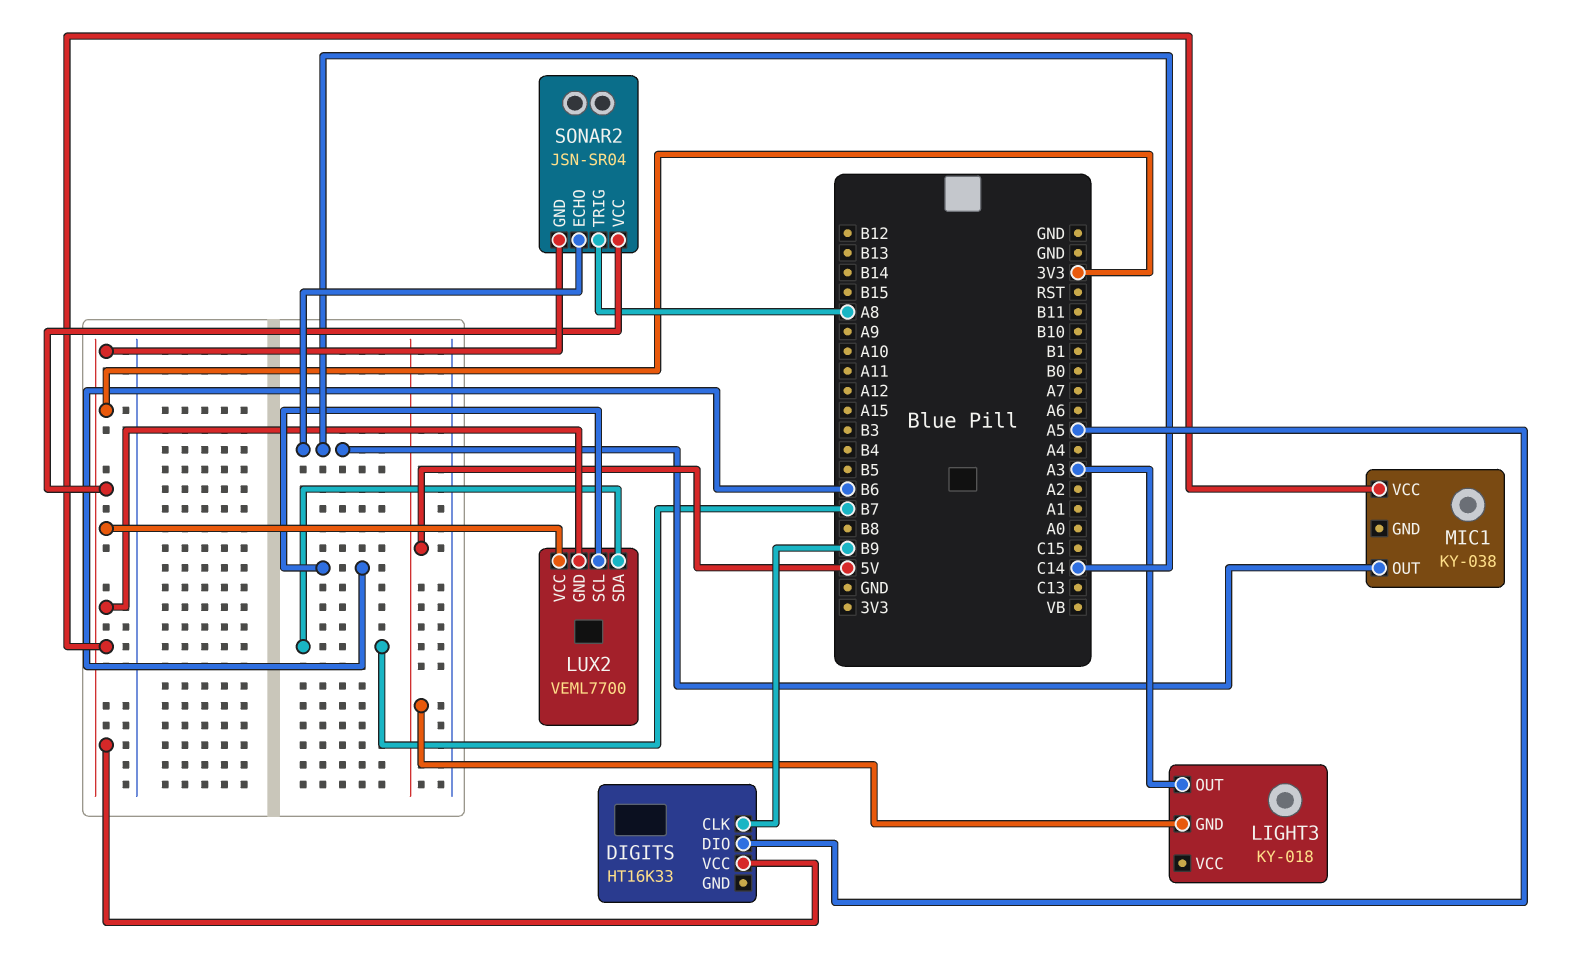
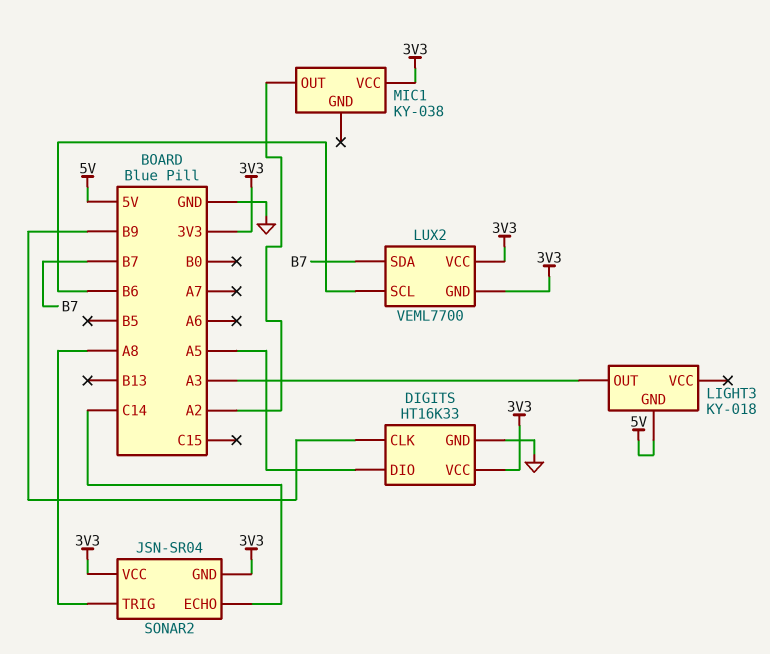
DIGITS pin GND: none -> GND
MIC1 pin OUT: C14 -> A2

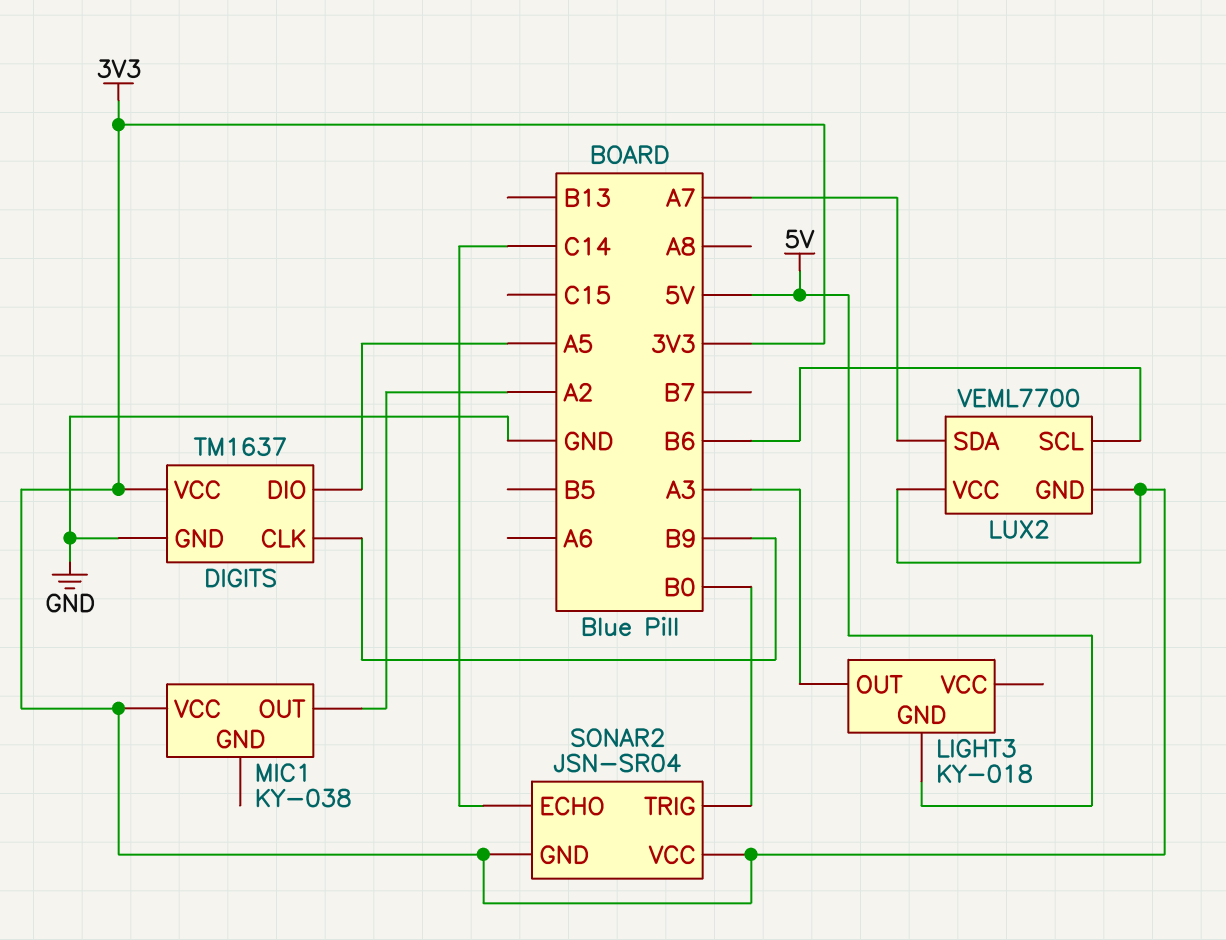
DIGITS: HT16K33 -> TM1637
LUX2 pin SDA: B7 -> A7
SONAR2 pin TRIG: A8 -> B0

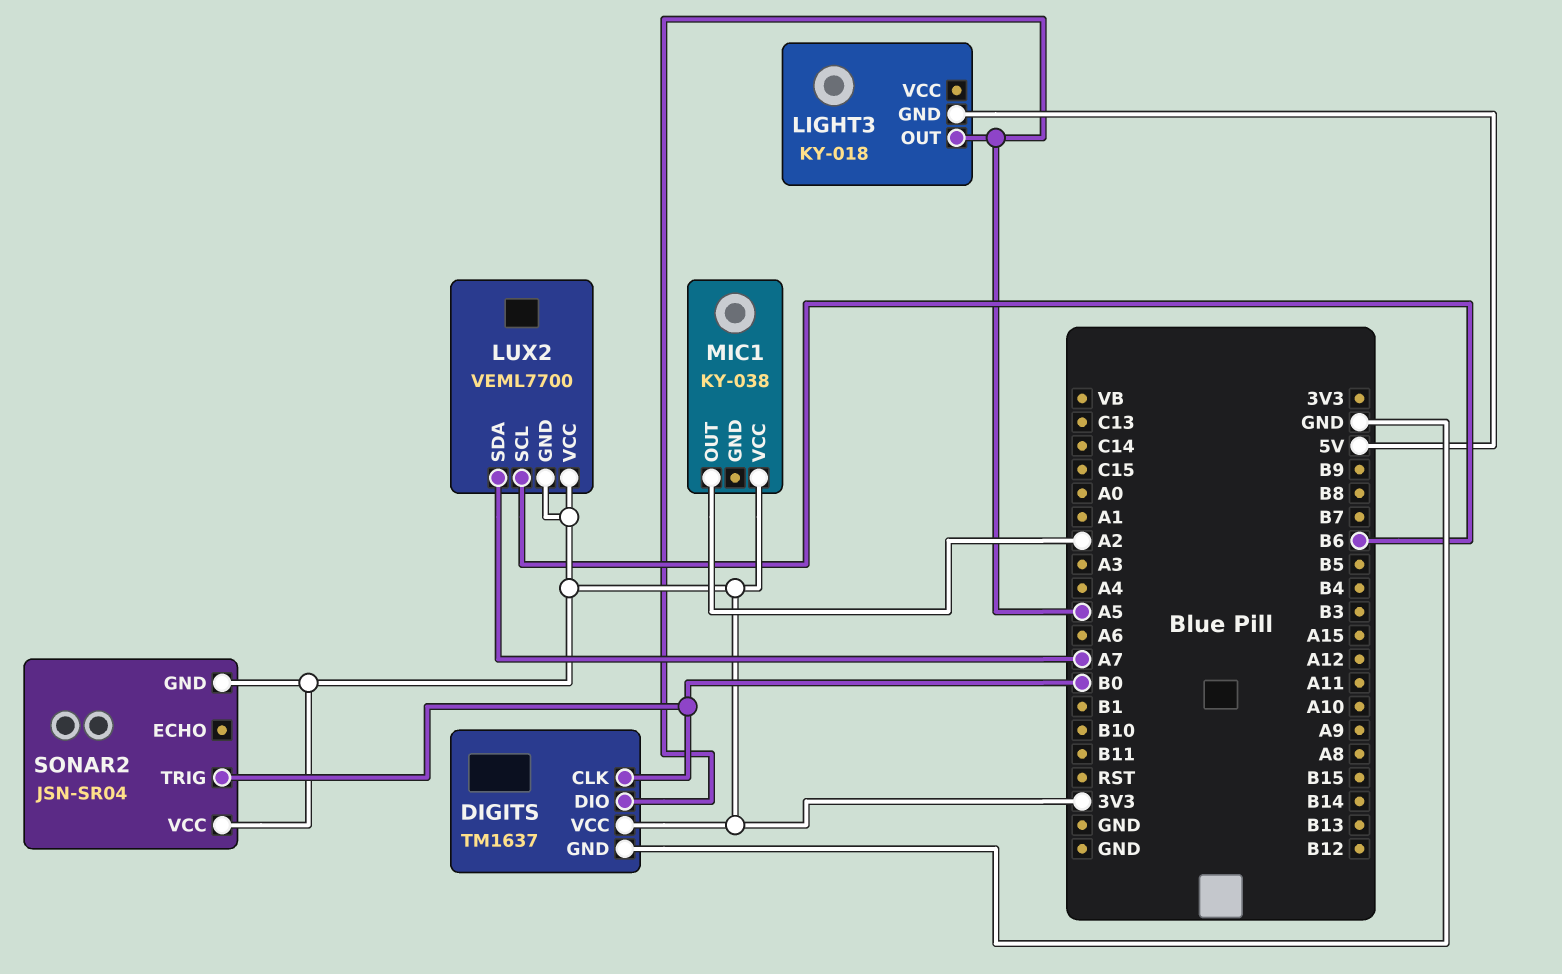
DIGITS pin CLK: B9 -> B0
LIGHT3 pin OUT: A3 -> A5
SONAR2 pin ECHO: C14 -> none

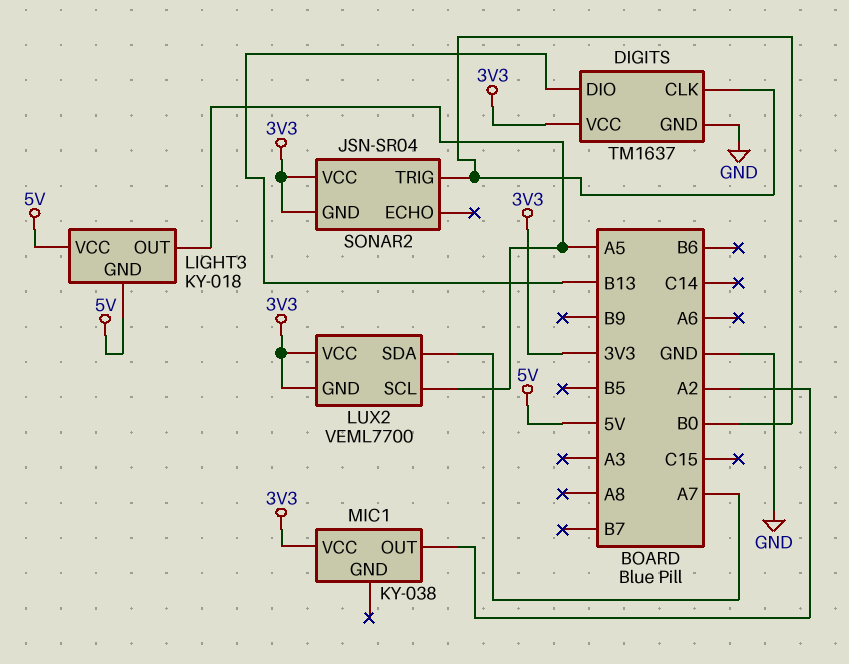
DIGITS pin DIO: A5 -> B13
LIGHT3 pin VCC: none -> 5V
LUX2 pin SCL: B6 -> A5

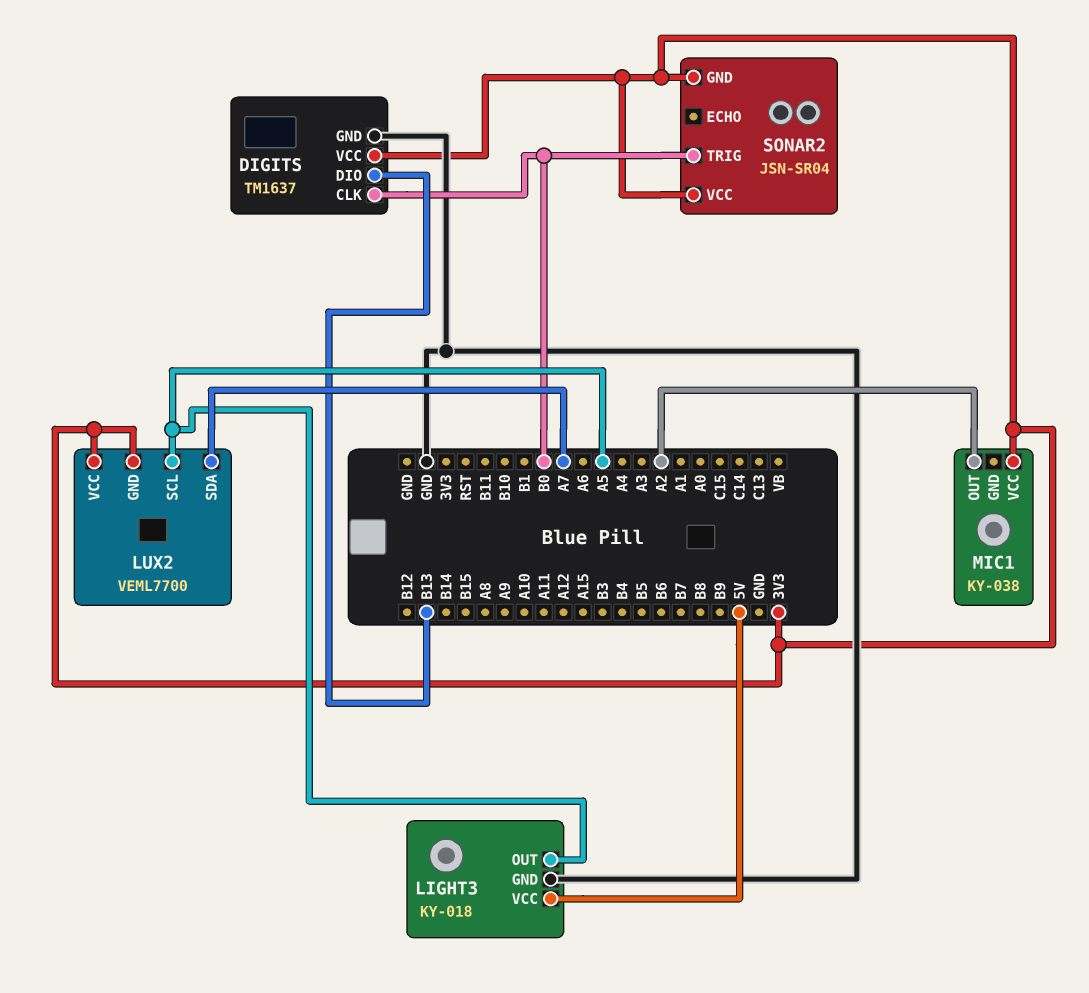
LIGHT3 pin GND: 5V -> GND

